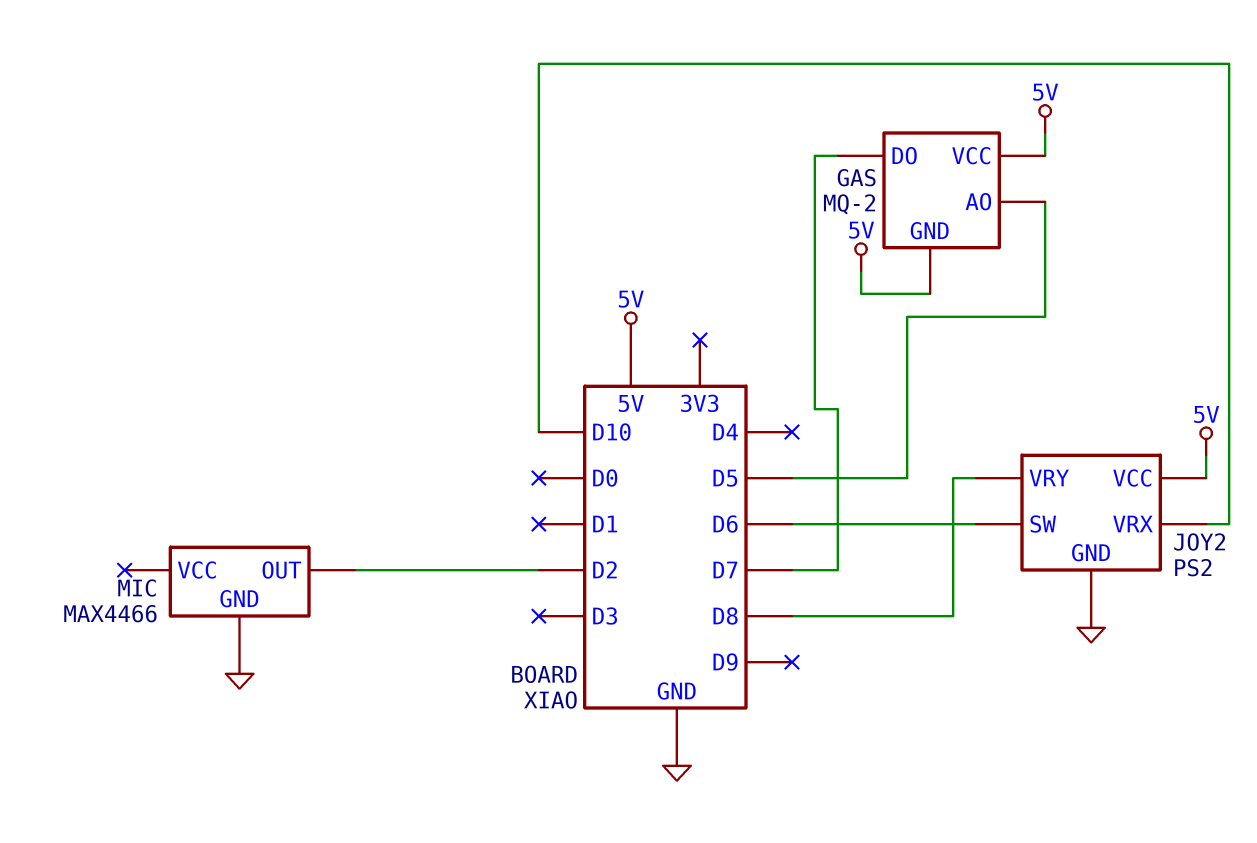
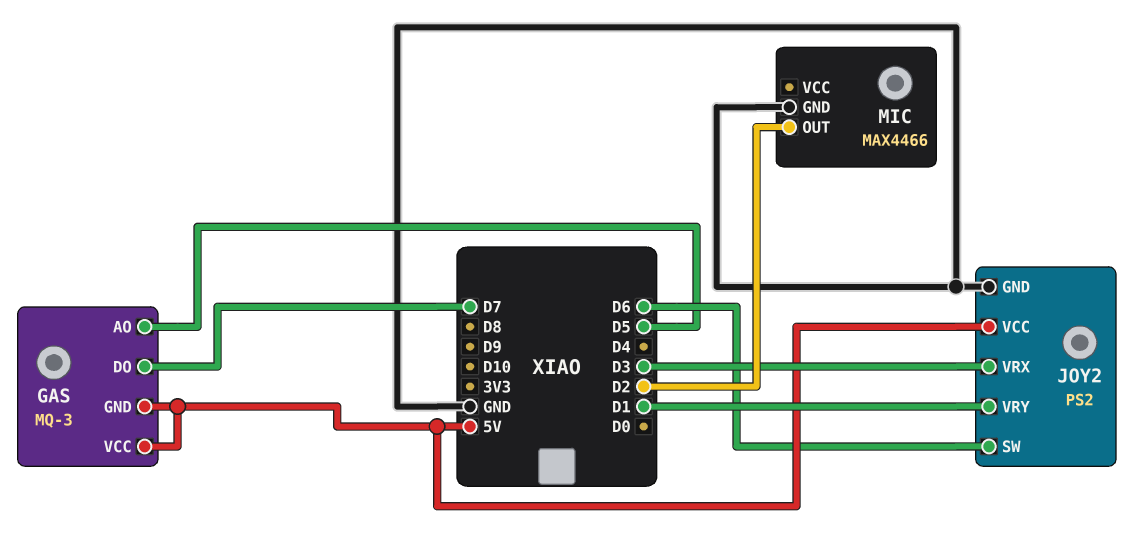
GAS: MQ-2 -> MQ-3
JOY2 pin VRX: D10 -> D3
JOY2 pin VRY: D8 -> D1

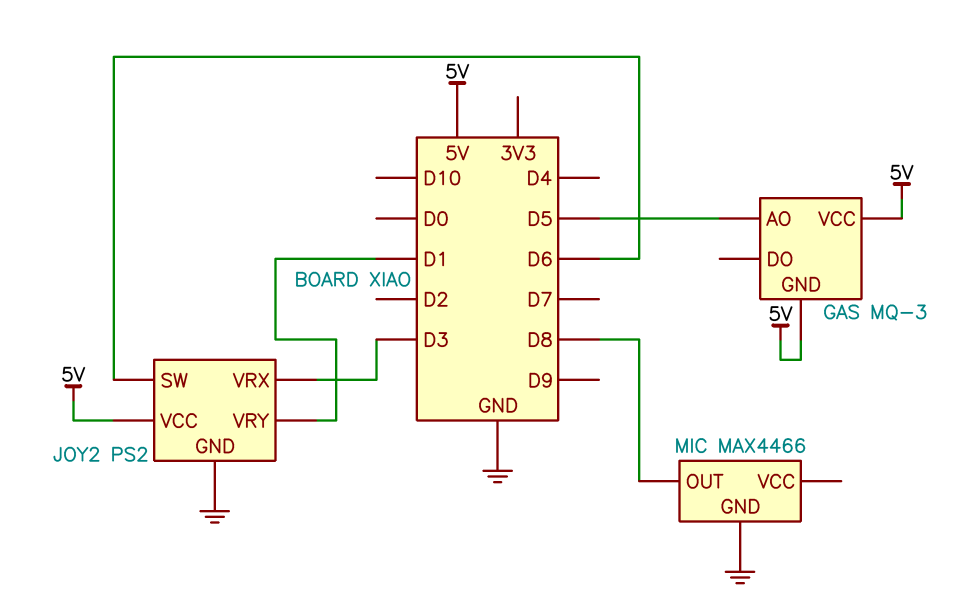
GAS pin DO: D7 -> none
MIC pin OUT: D2 -> D8

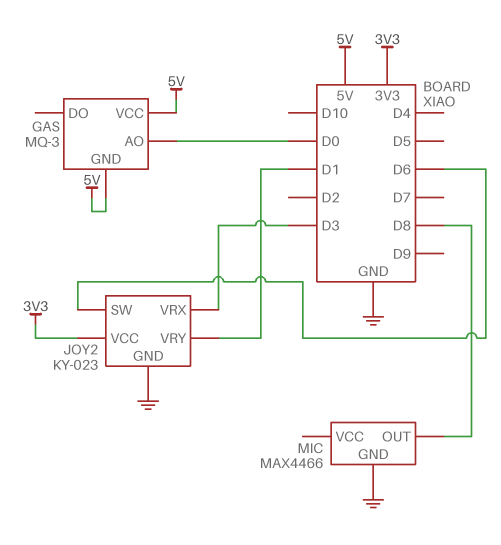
GAS pin AO: D5 -> D0
JOY2: PS2 -> KY-023
JOY2 pin VCC: 5V -> 3V3

